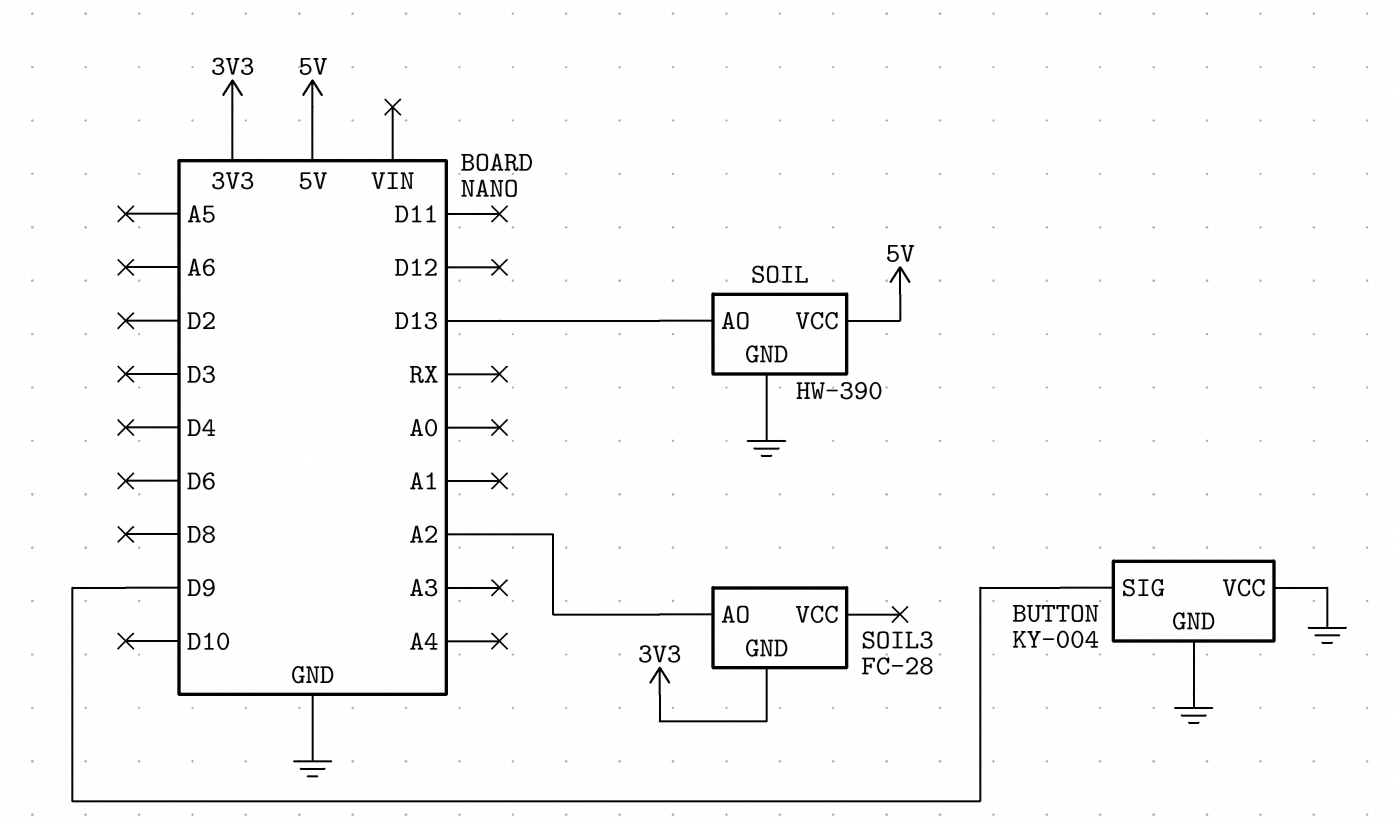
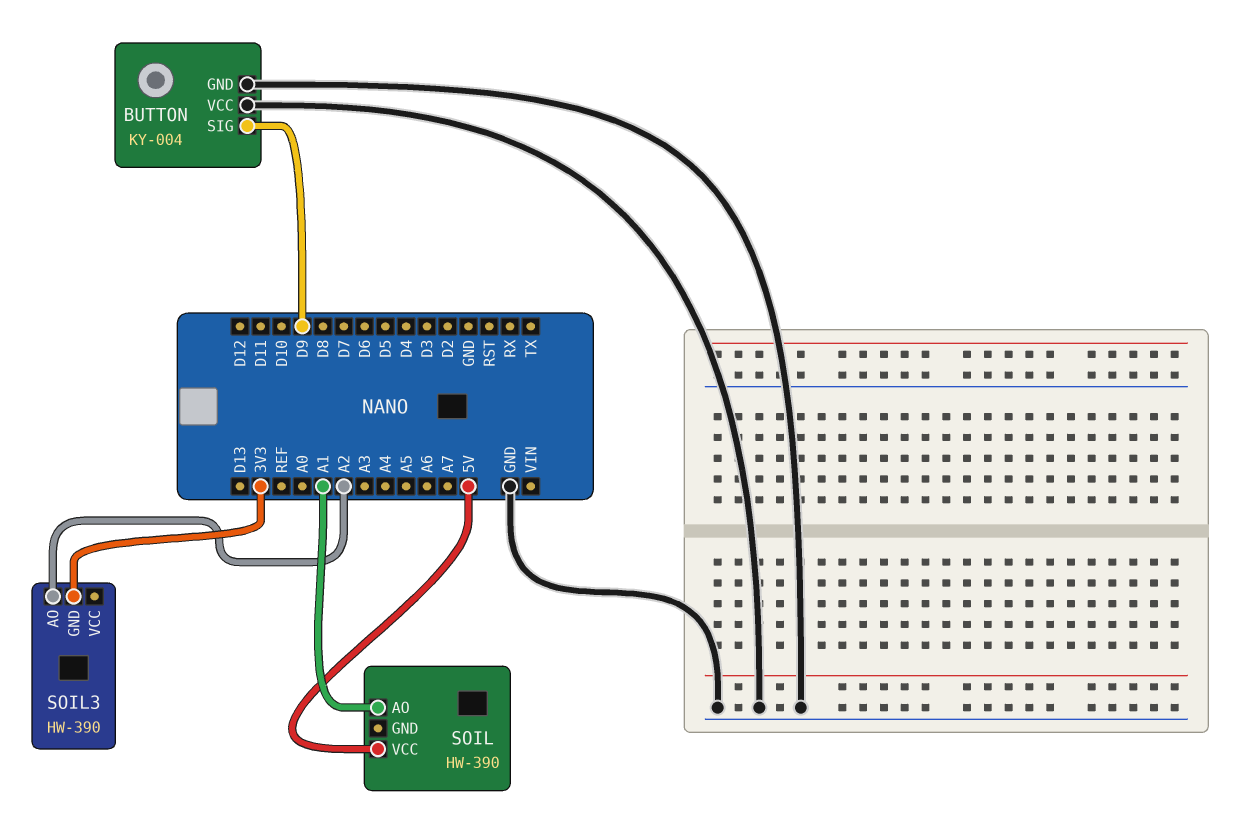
SOIL pin AO: D13 -> A1
SOIL pin GND: GND -> none
SOIL3: FC-28 -> HW-390

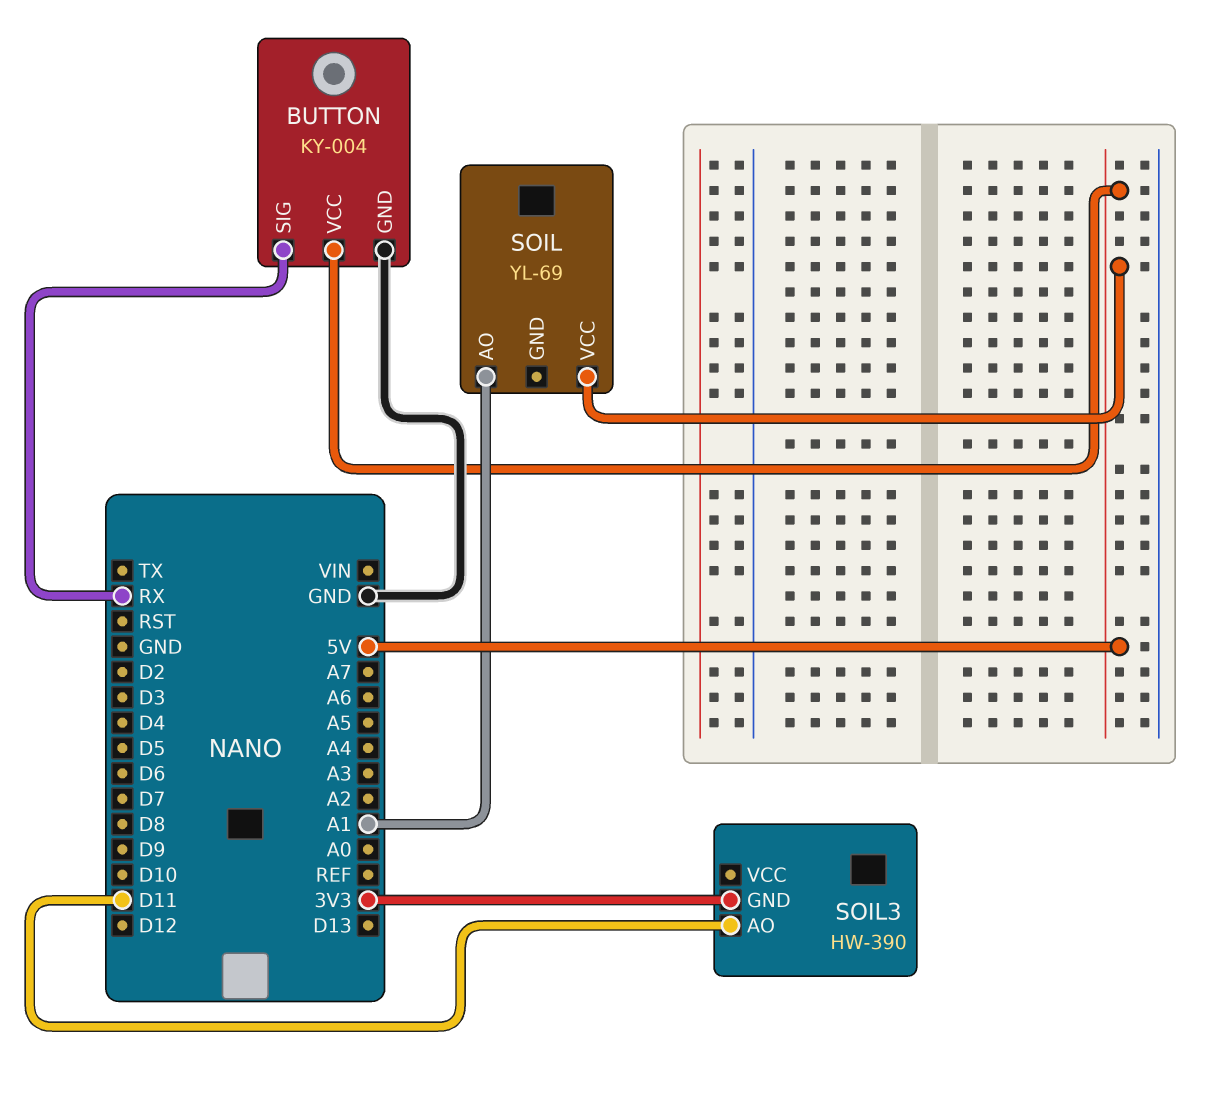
BUTTON pin SIG: D9 -> RX
BUTTON pin VCC: GND -> 5V
SOIL: HW-390 -> YL-69
SOIL3 pin AO: A2 -> D11

